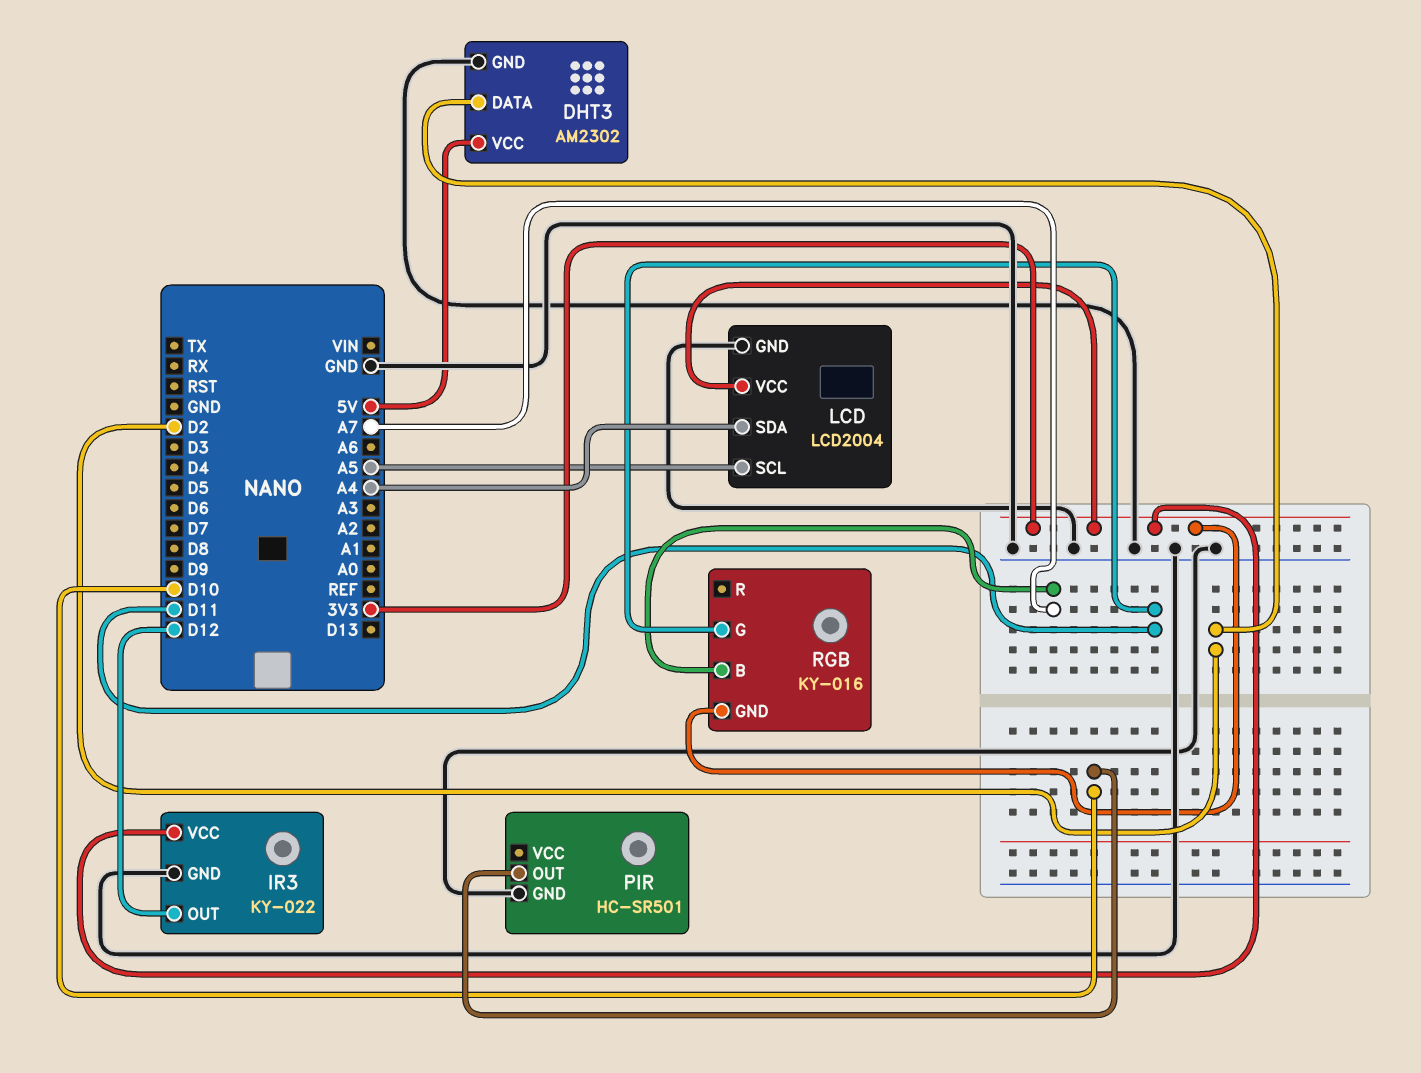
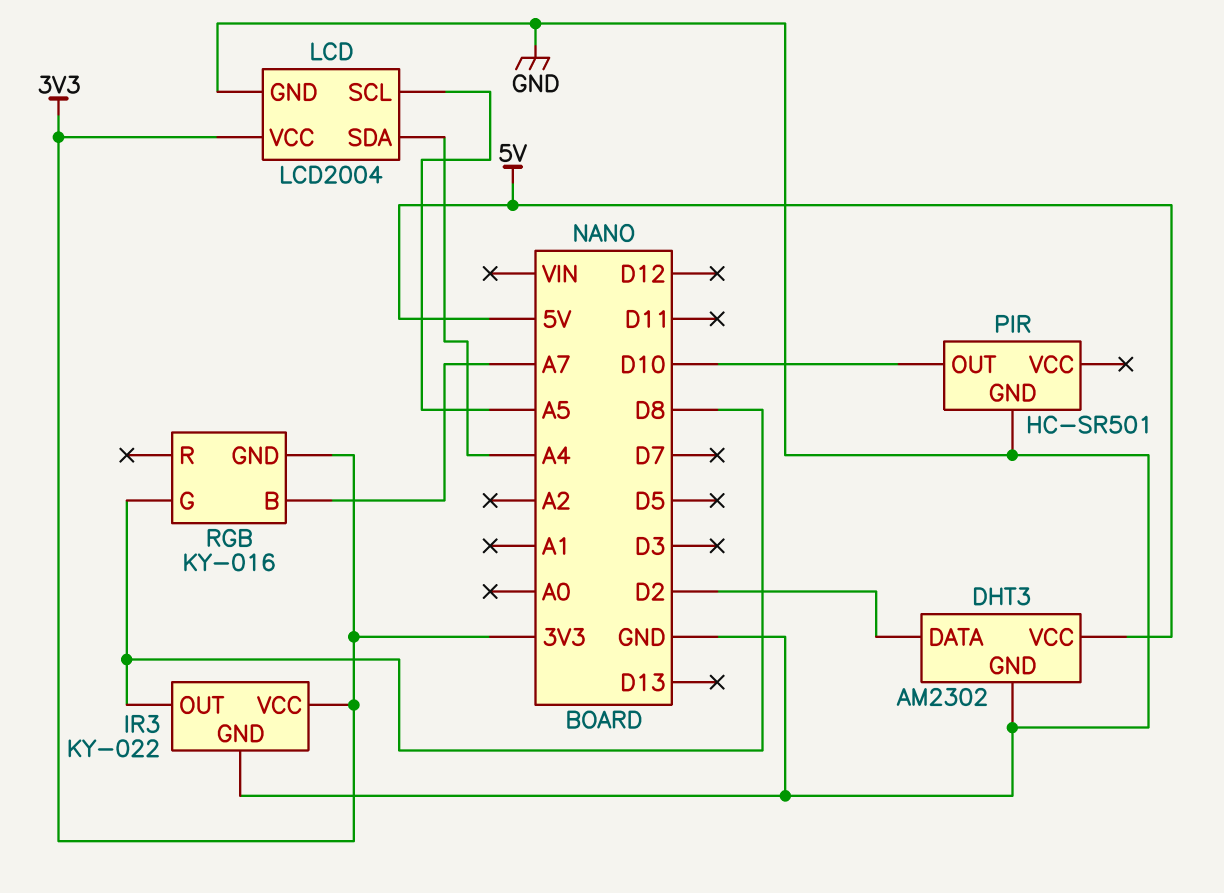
IR3 pin OUT: D12 -> D8
RGB pin G: D11 -> D8

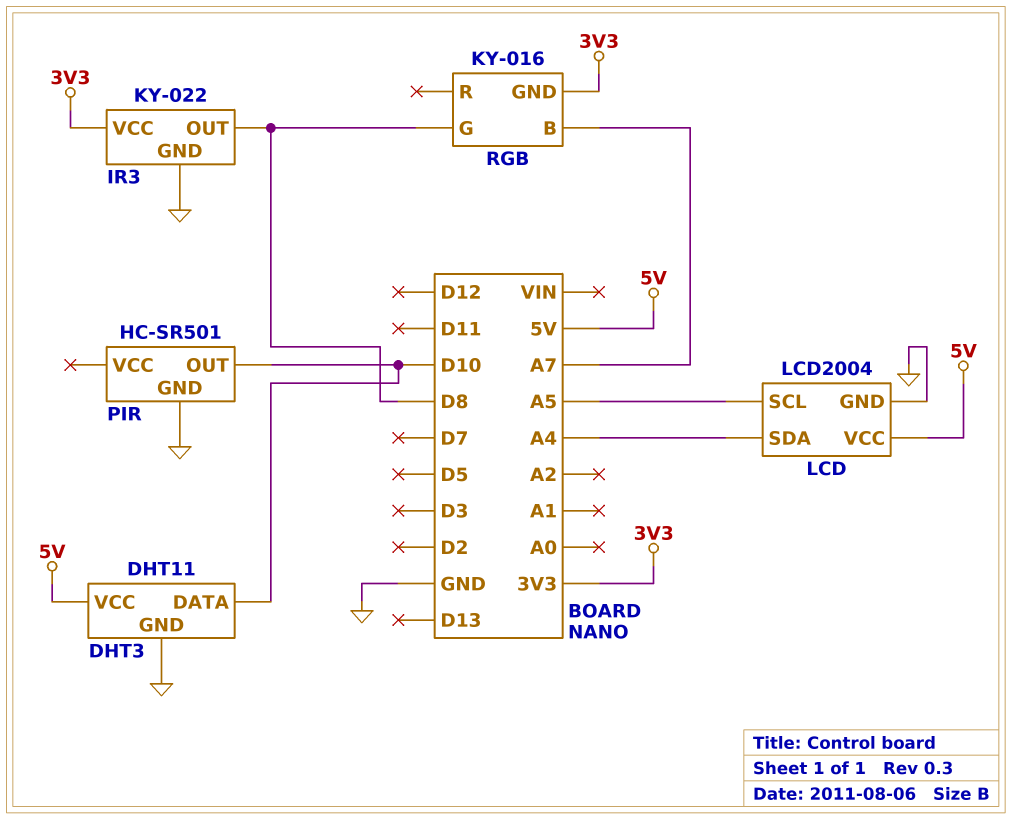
DHT3: AM2302 -> DHT11
DHT3 pin DATA: D2 -> D10
LCD pin VCC: 3V3 -> 5V

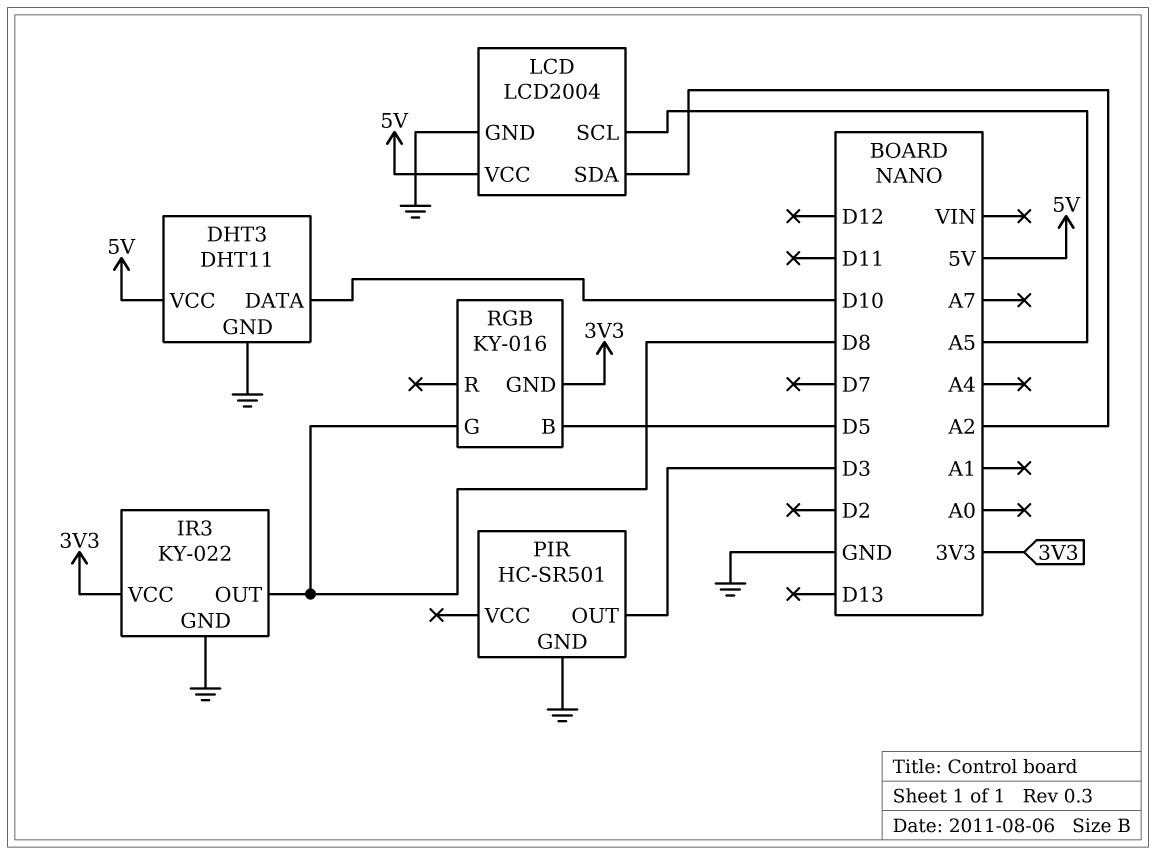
LCD pin SDA: A4 -> A2
PIR pin OUT: D10 -> D3
RGB pin B: A7 -> D5

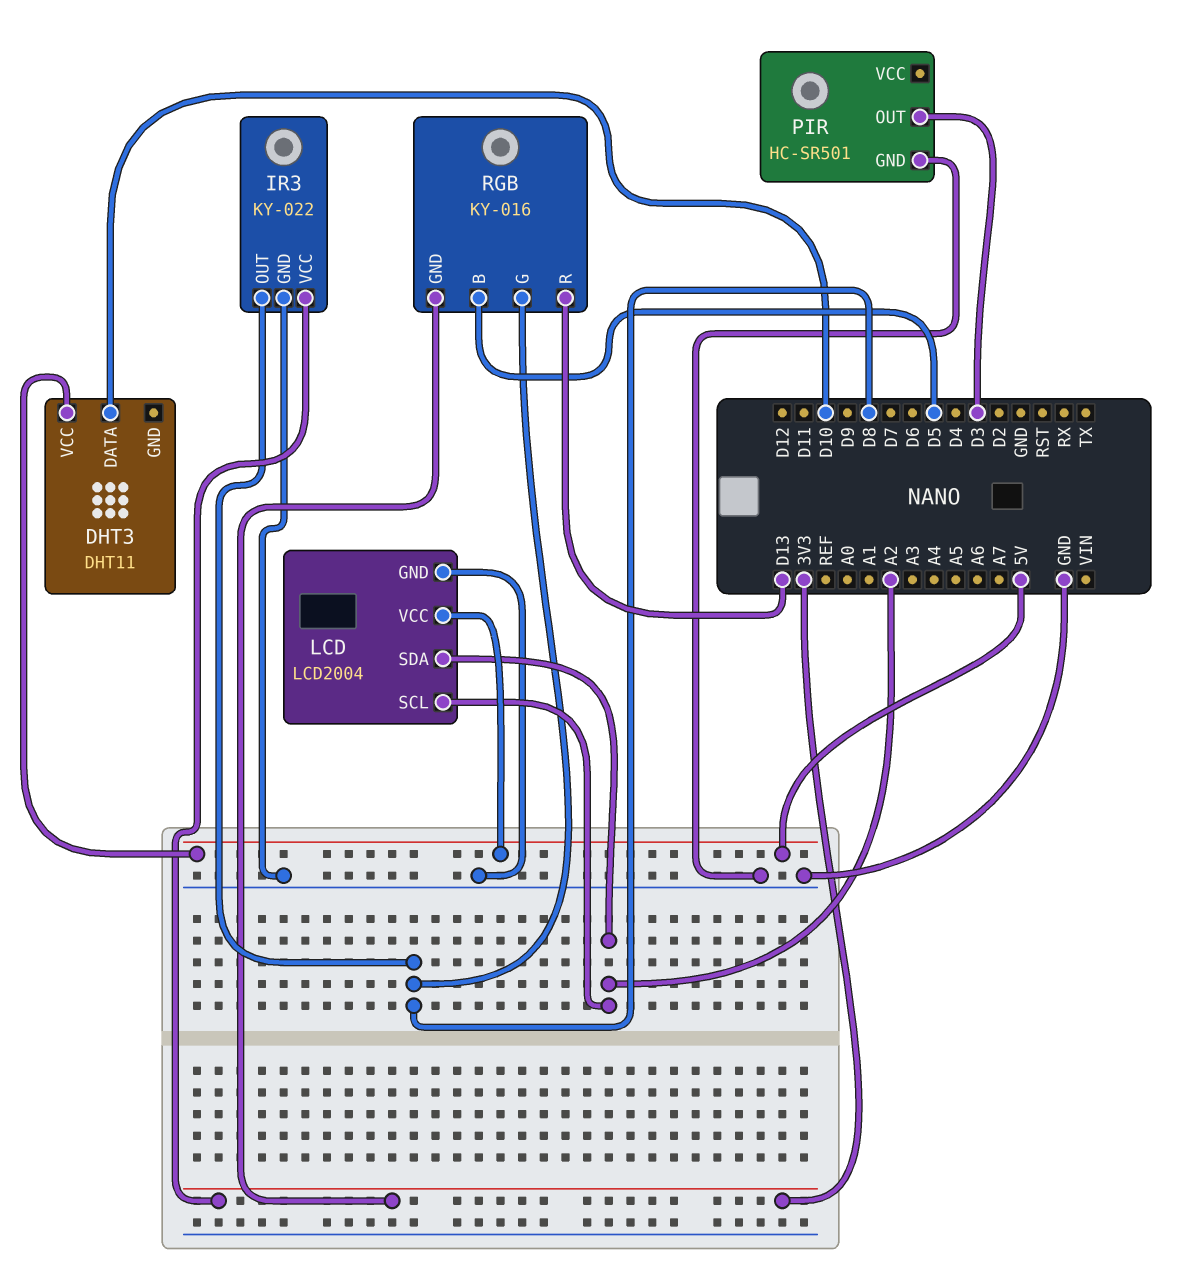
DHT3 pin GND: GND -> none
LCD pin SCL: A5 -> A2
RGB pin R: none -> D13

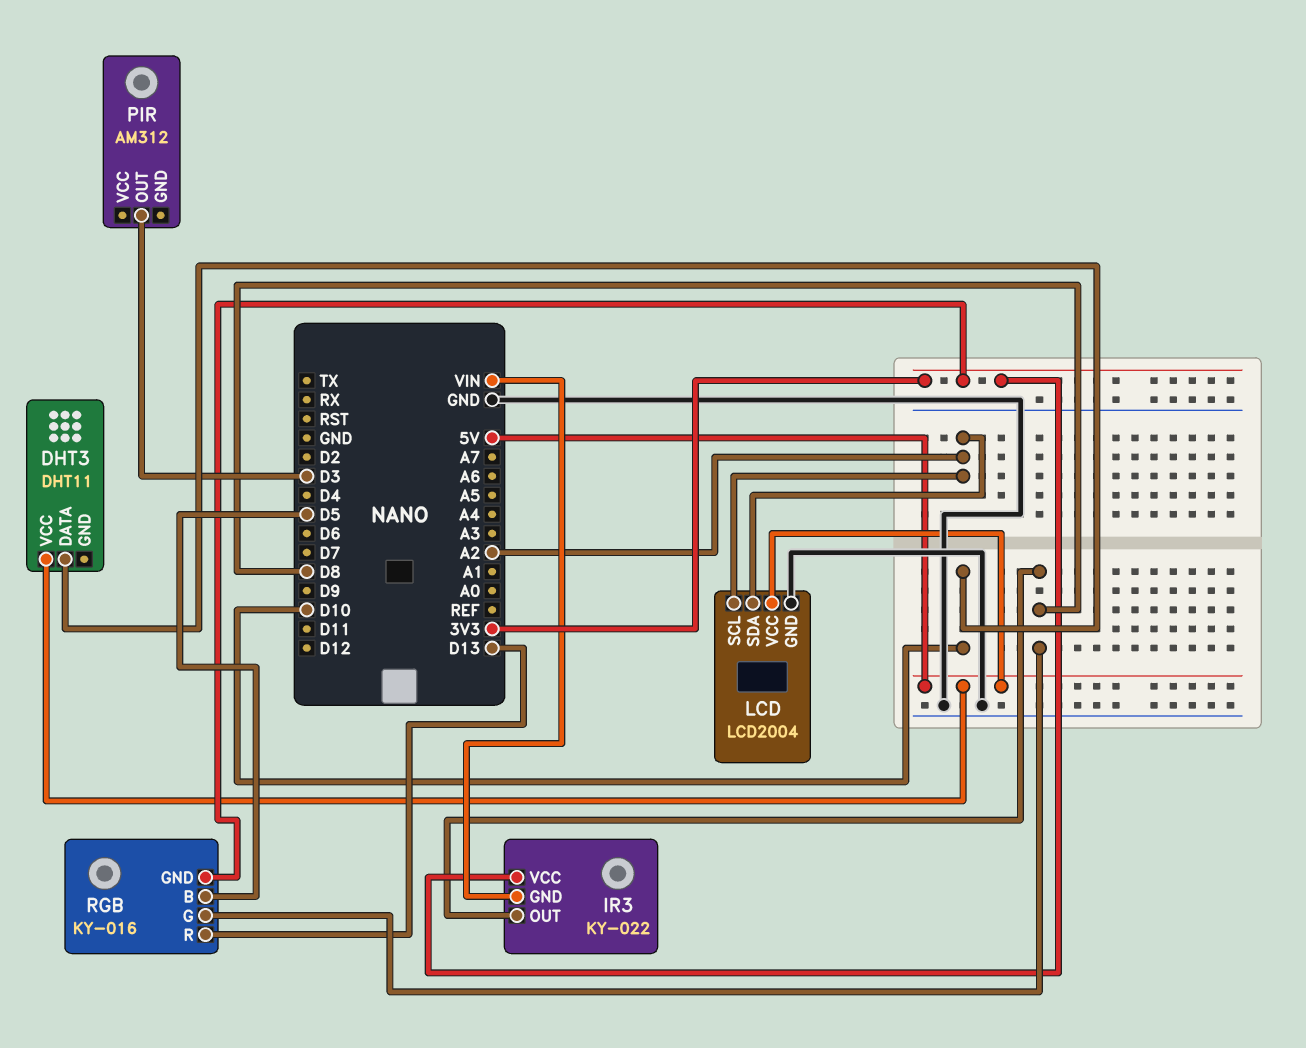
IR3 pin GND: GND -> VIN
PIR: HC-SR501 -> AM312
PIR pin GND: GND -> none

